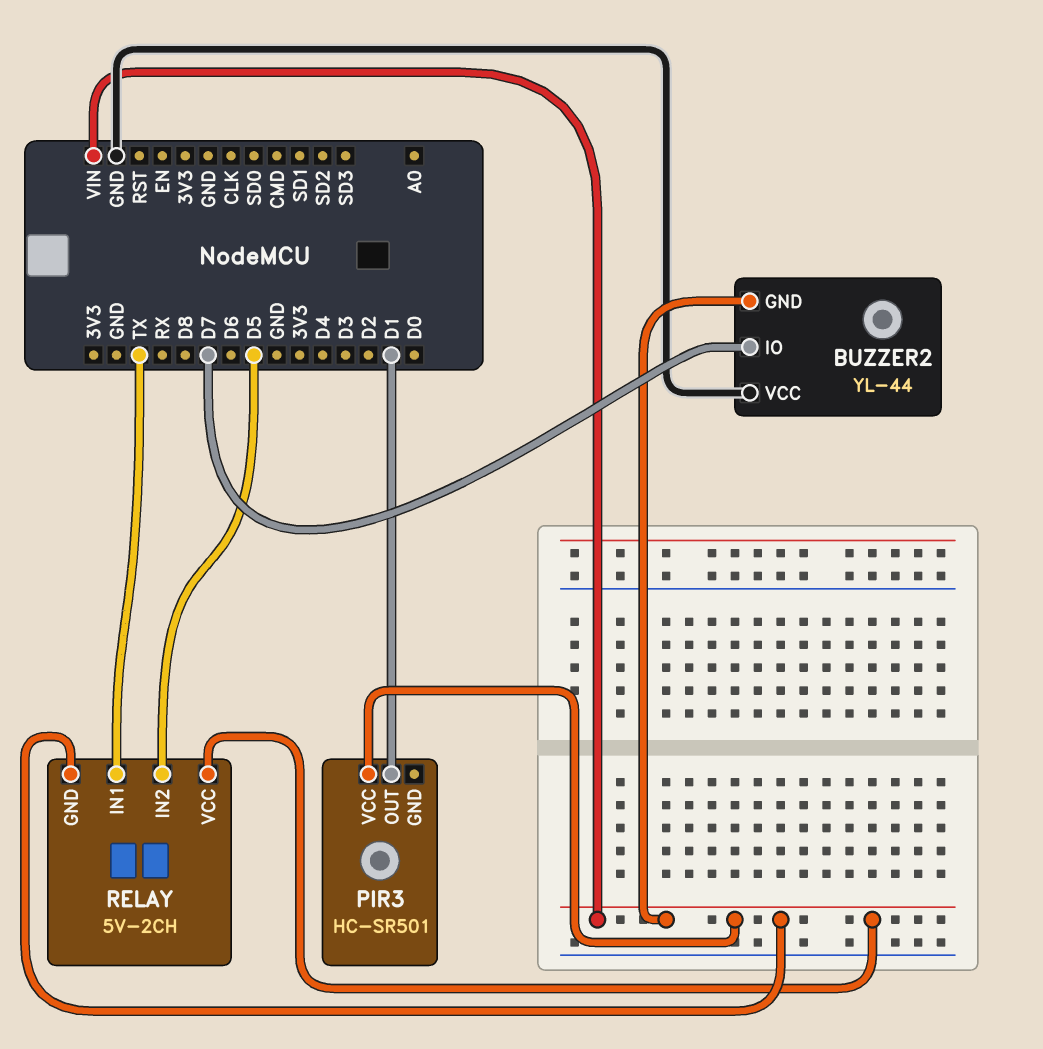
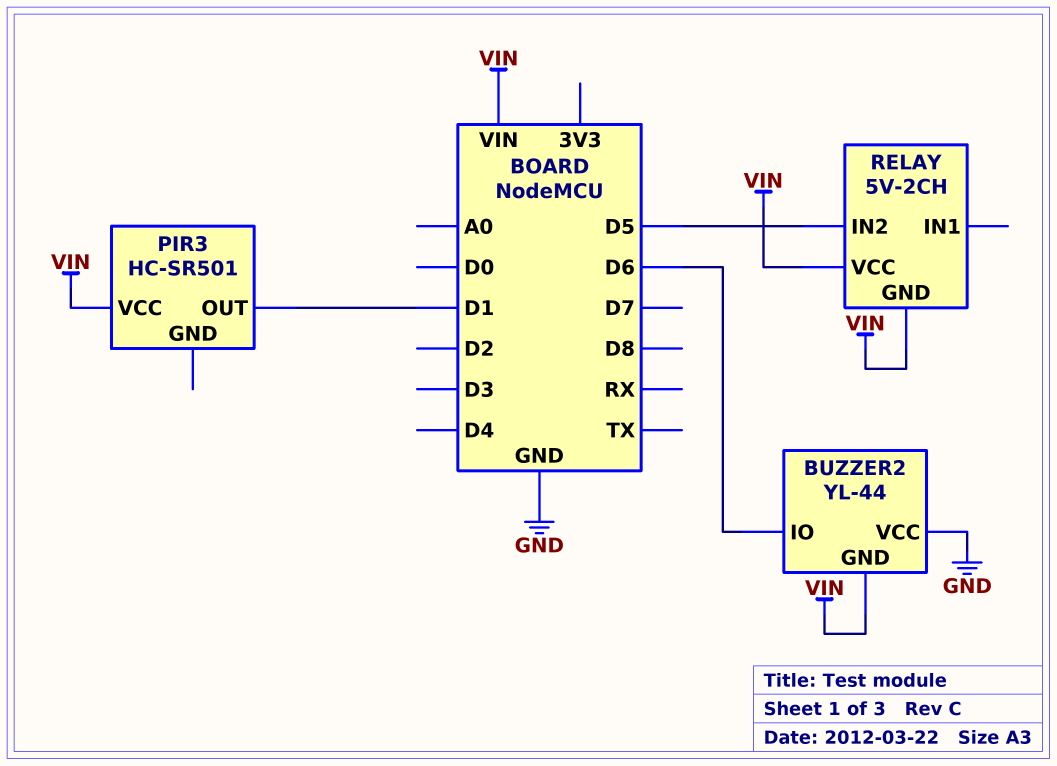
BUZZER2 pin IO: D7 -> D6
RELAY pin IN1: TX -> none

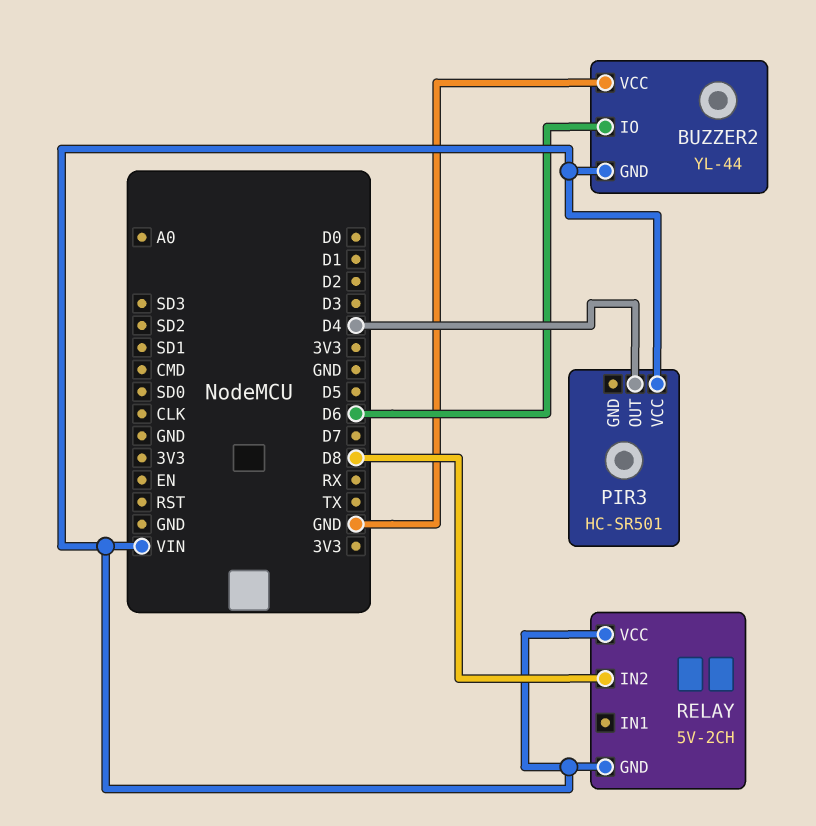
PIR3 pin OUT: D1 -> D4
RELAY pin IN2: D5 -> D8

